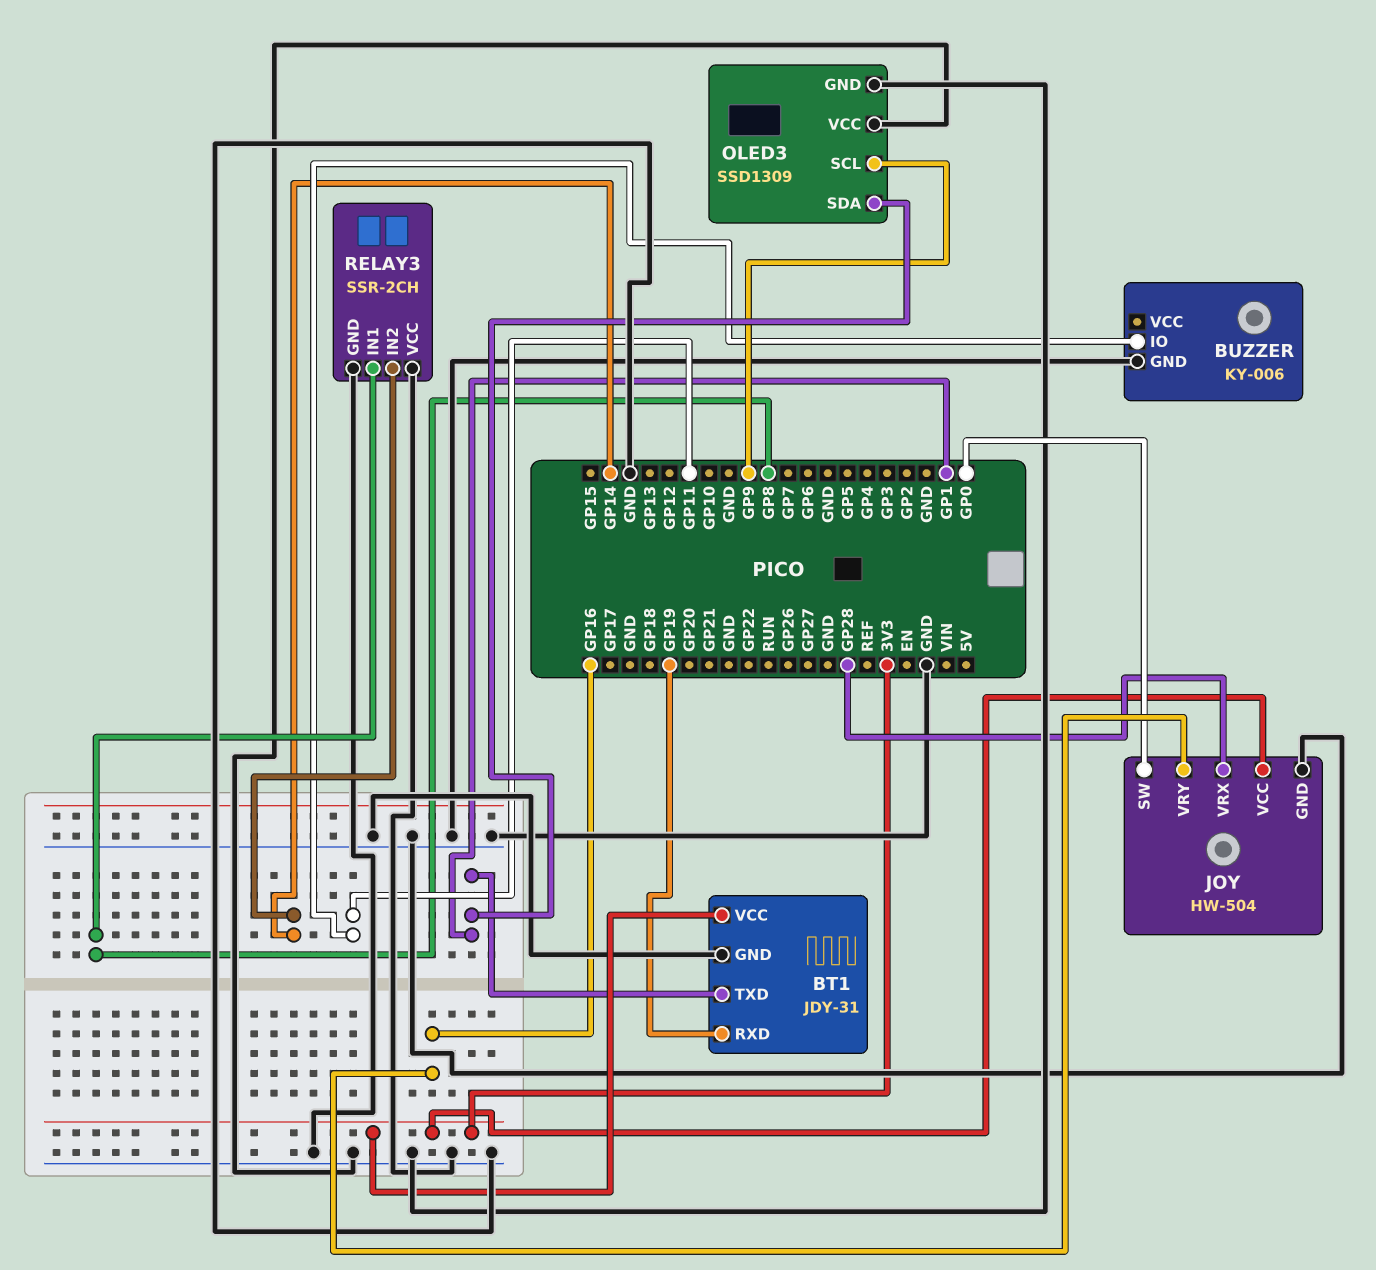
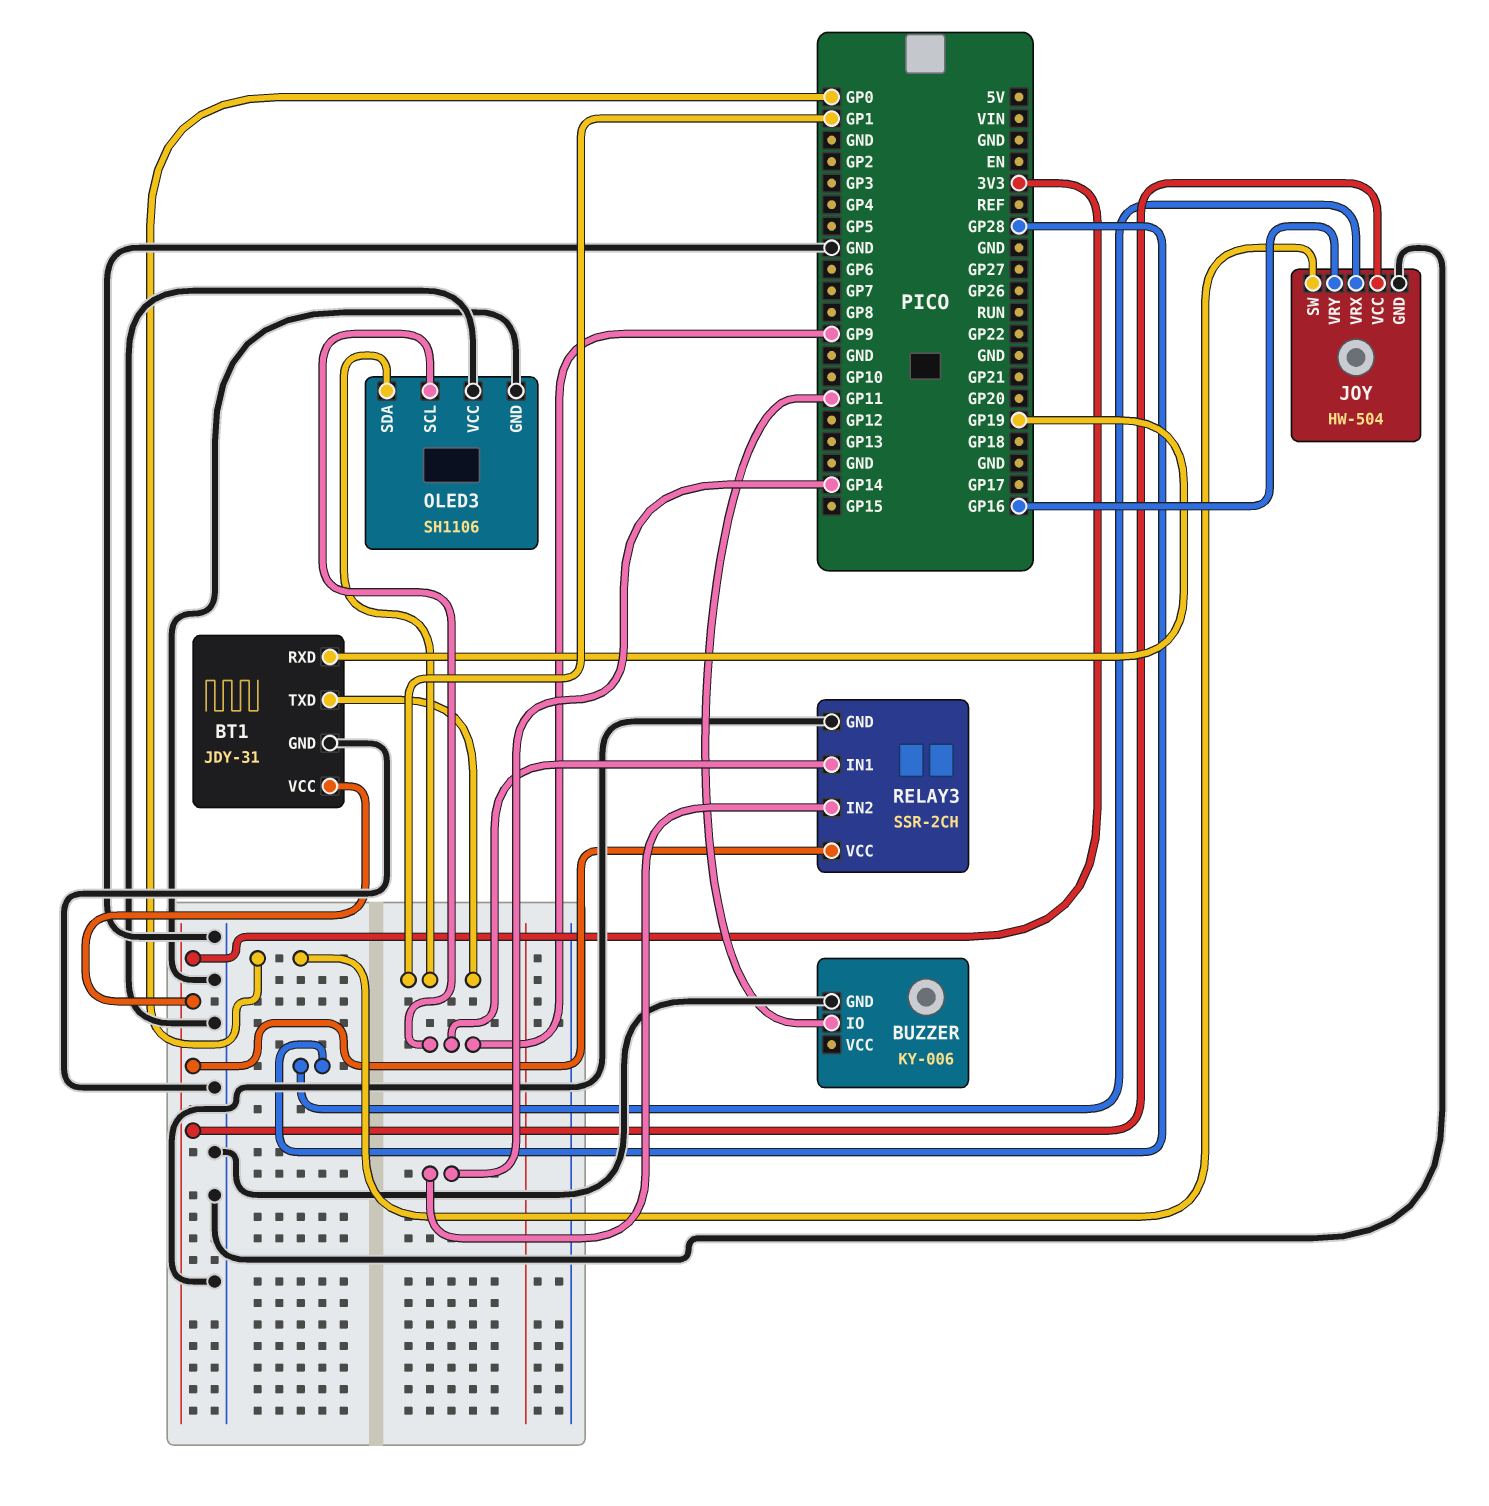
OLED3: SSD1309 -> SH1106
RELAY3 pin IN1: GP8 -> GP9
RELAY3 pin VCC: GND -> 3V3

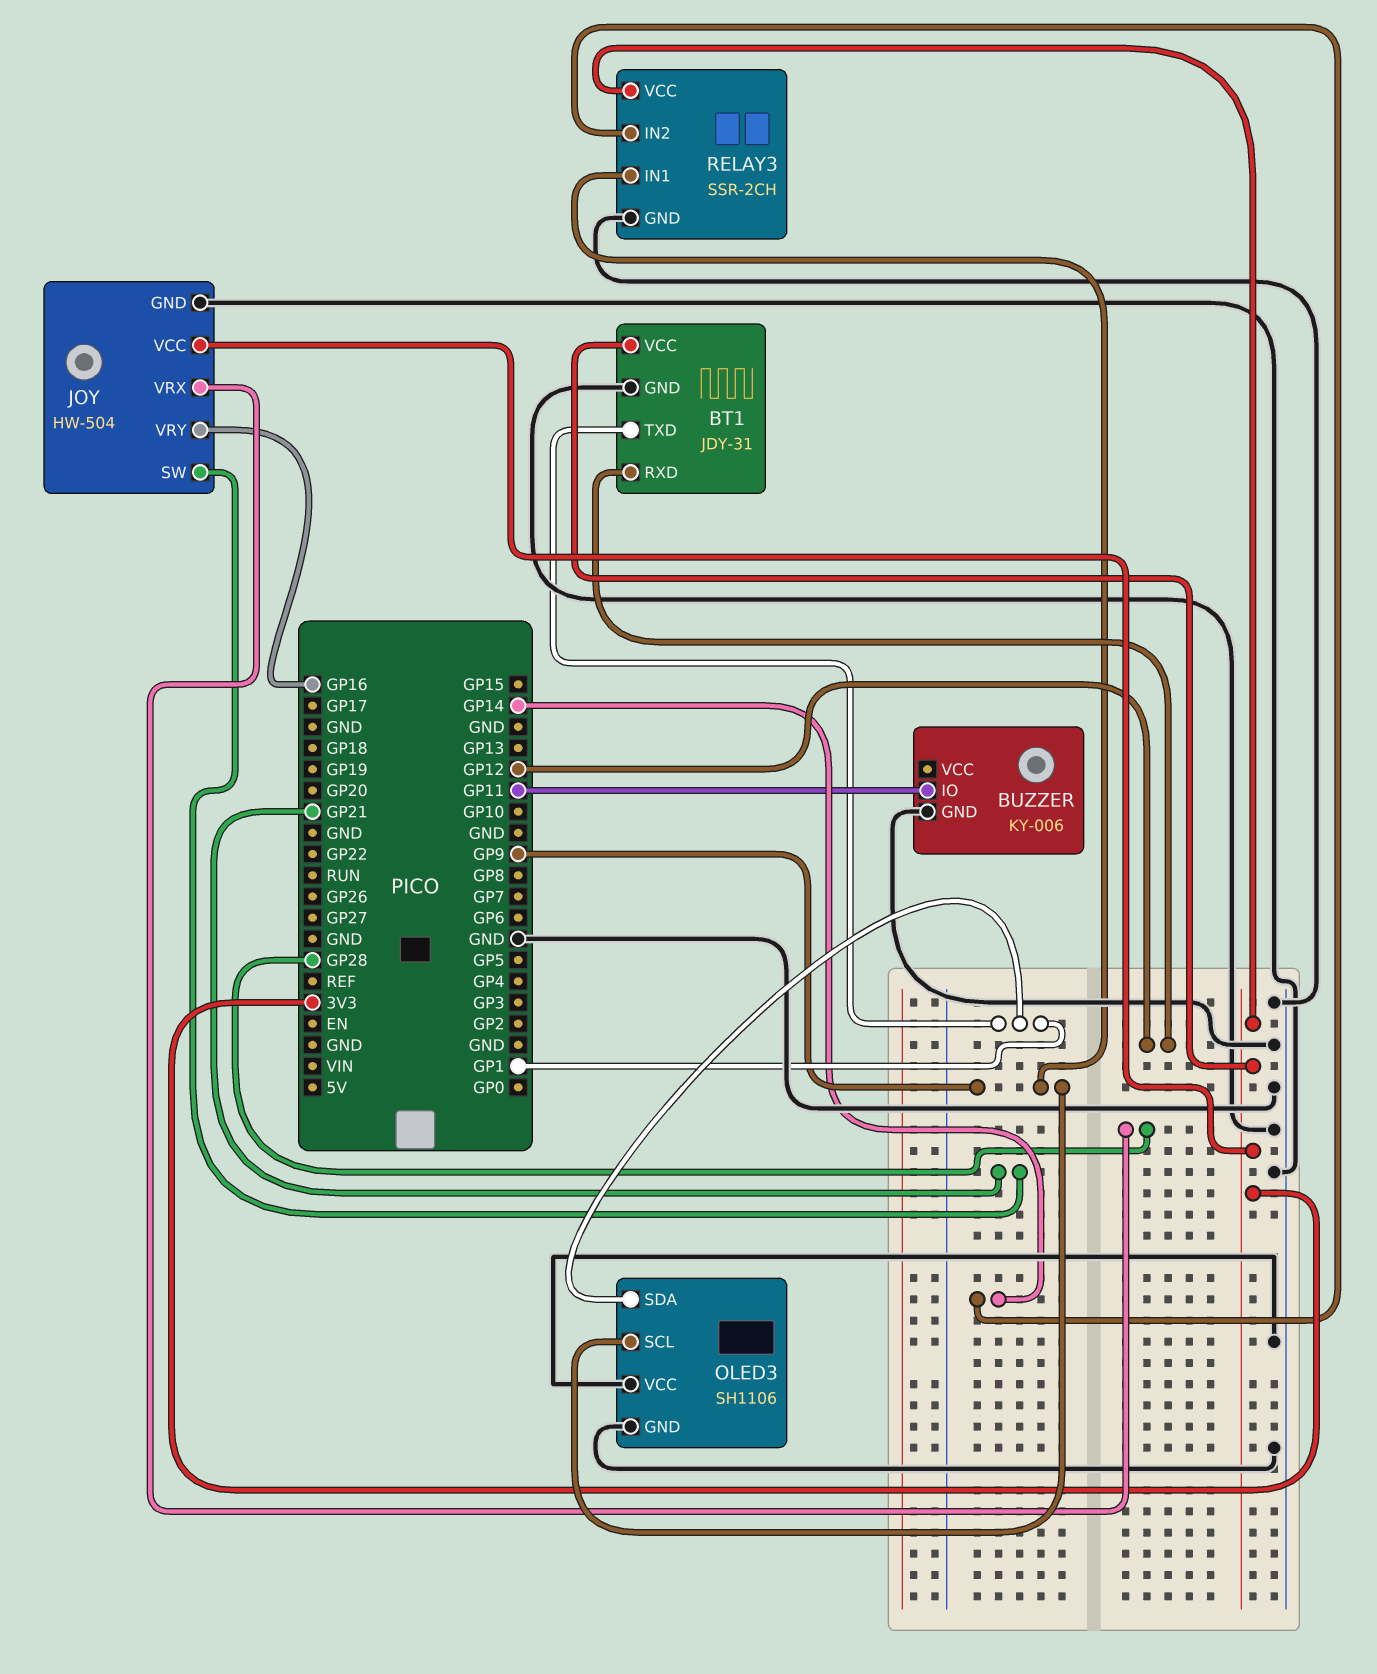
BT1 pin RXD: GP19 -> GP12
JOY pin SW: GP0 -> GP21

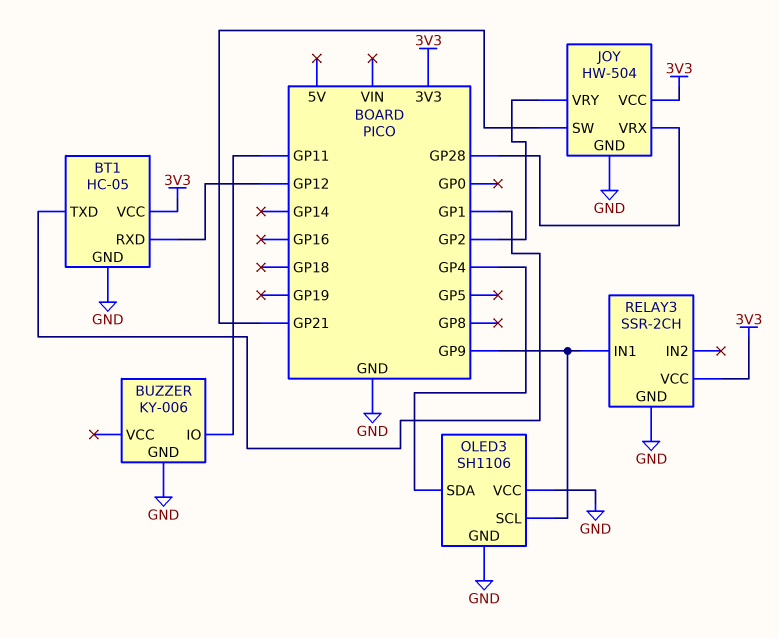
BT1: JDY-31 -> HC-05
JOY pin VRY: GP16 -> GP2
OLED3 pin SDA: GP1 -> GP4
RELAY3 pin IN2: GP14 -> none

